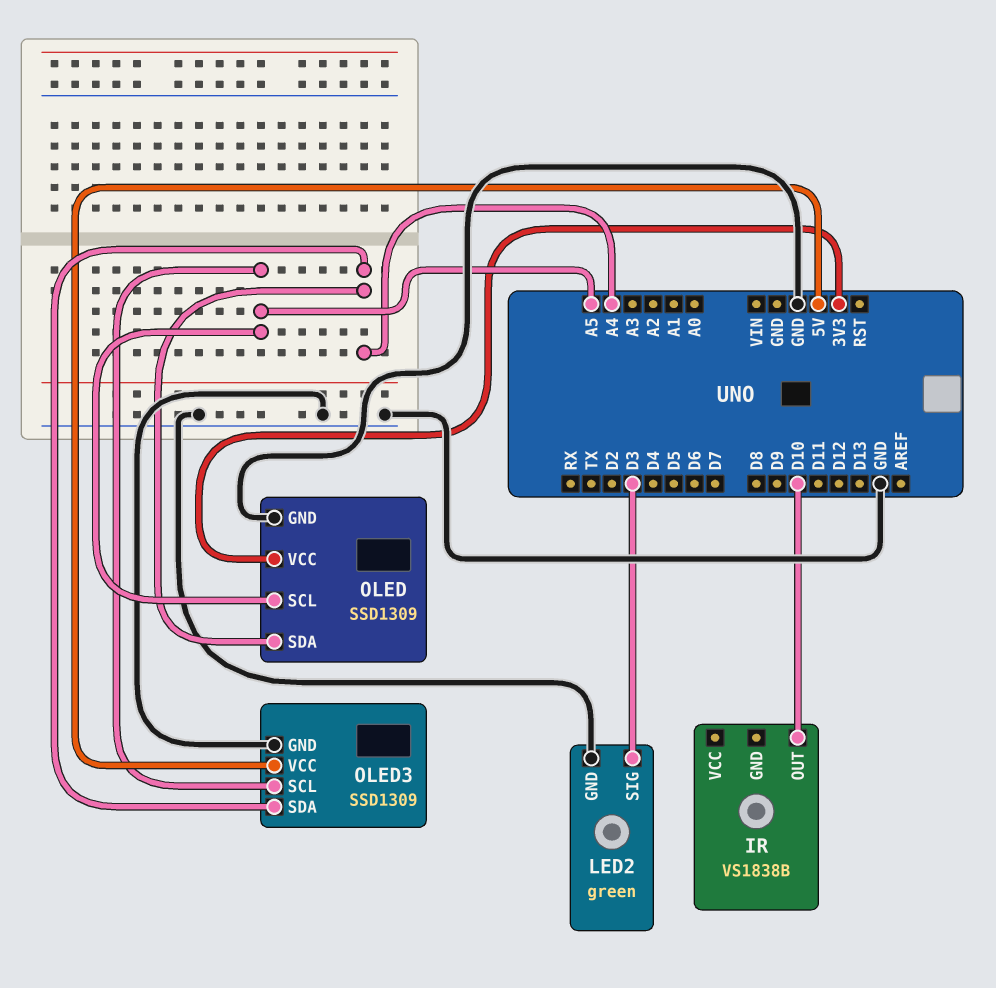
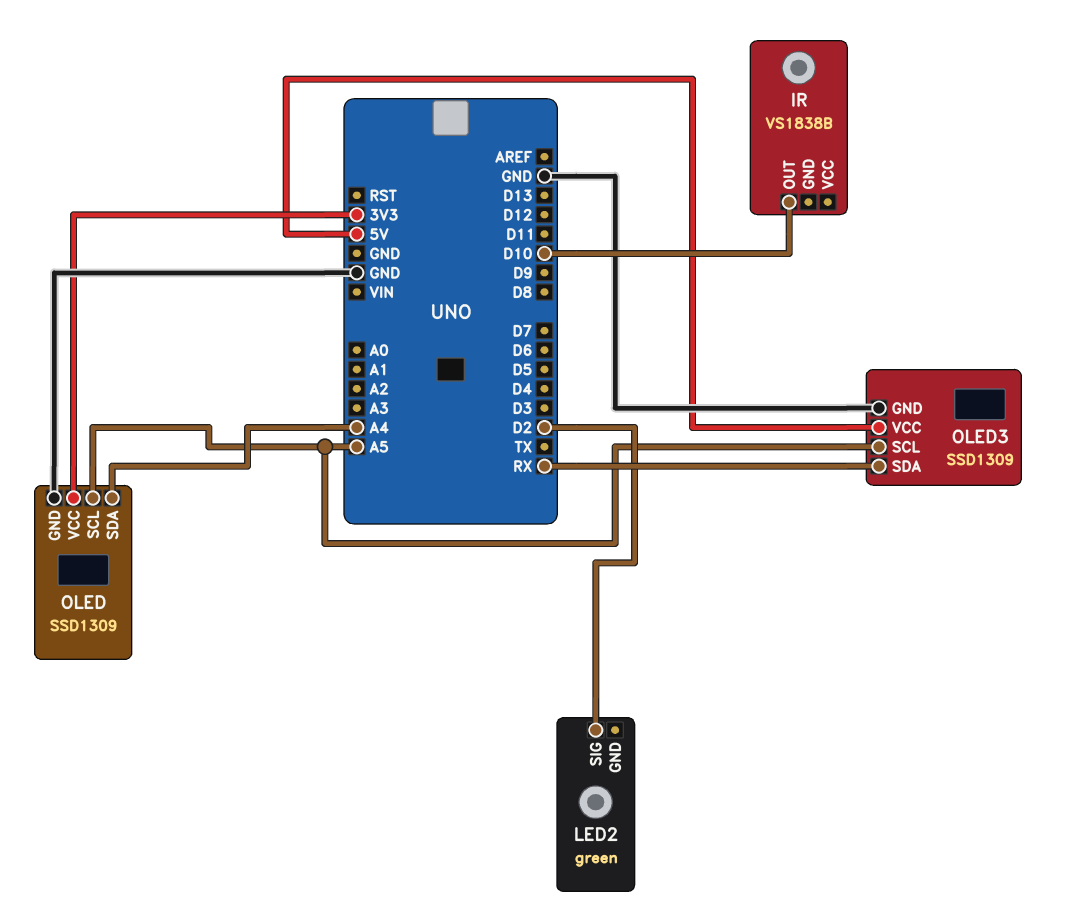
LED2 pin GND: GND -> none
LED2 pin SIG: D3 -> D2
OLED3 pin SDA: A4 -> RX

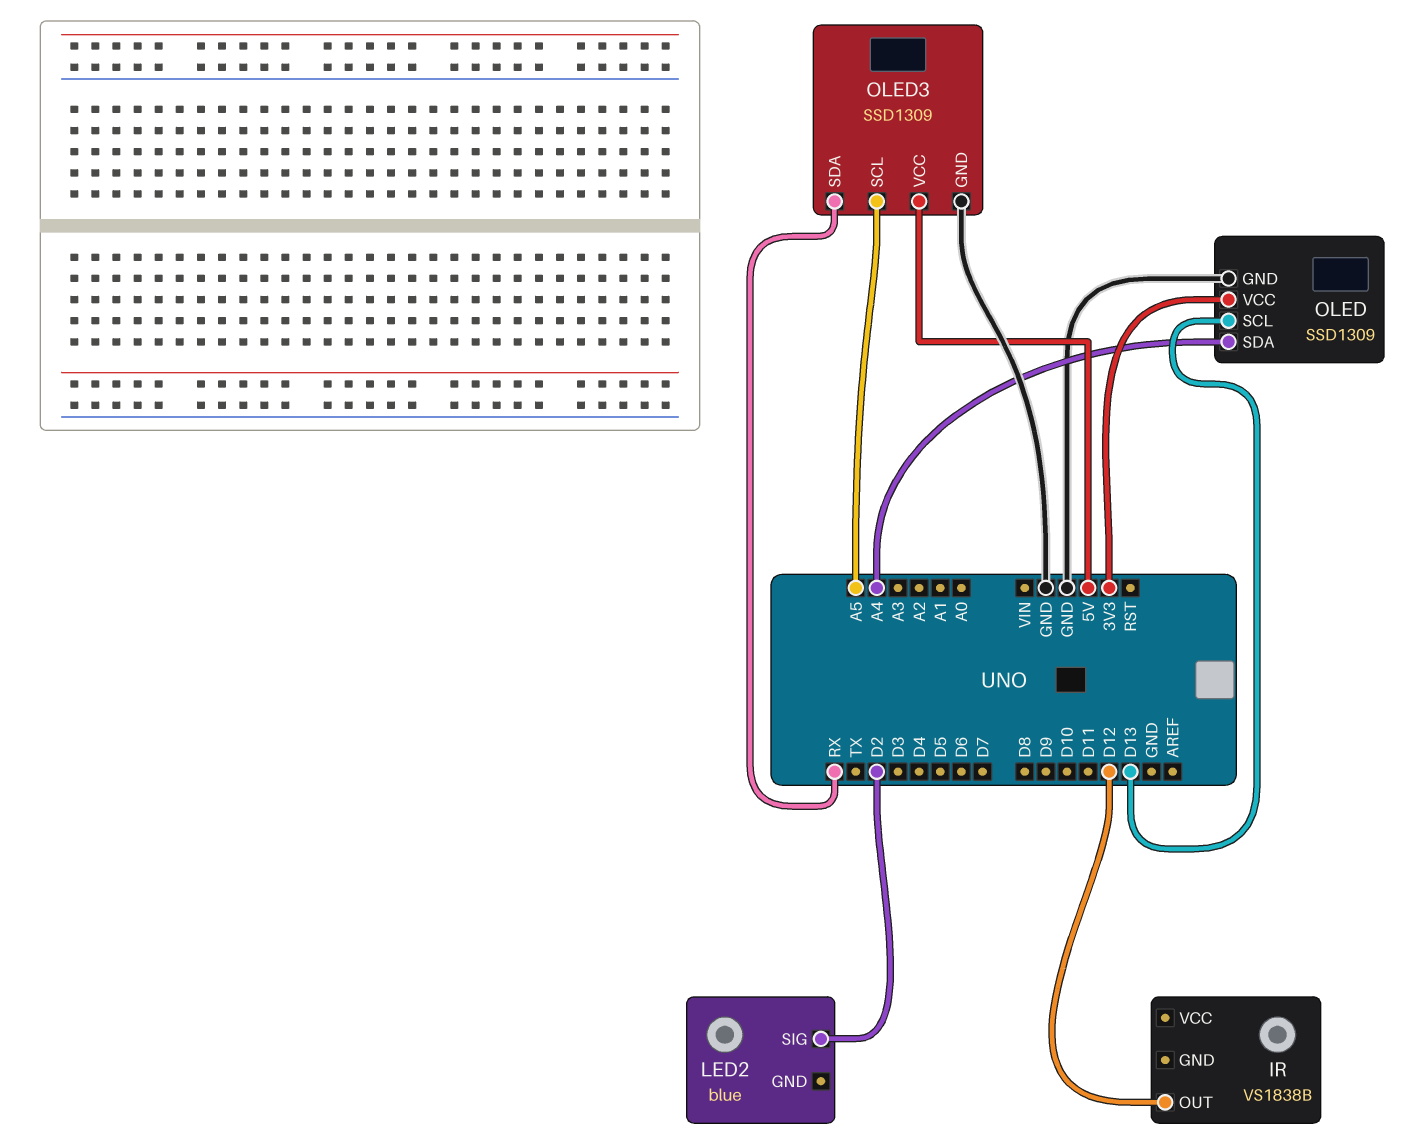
IR pin OUT: D10 -> D12
LED2: green -> blue
OLED pin SCL: A5 -> D13

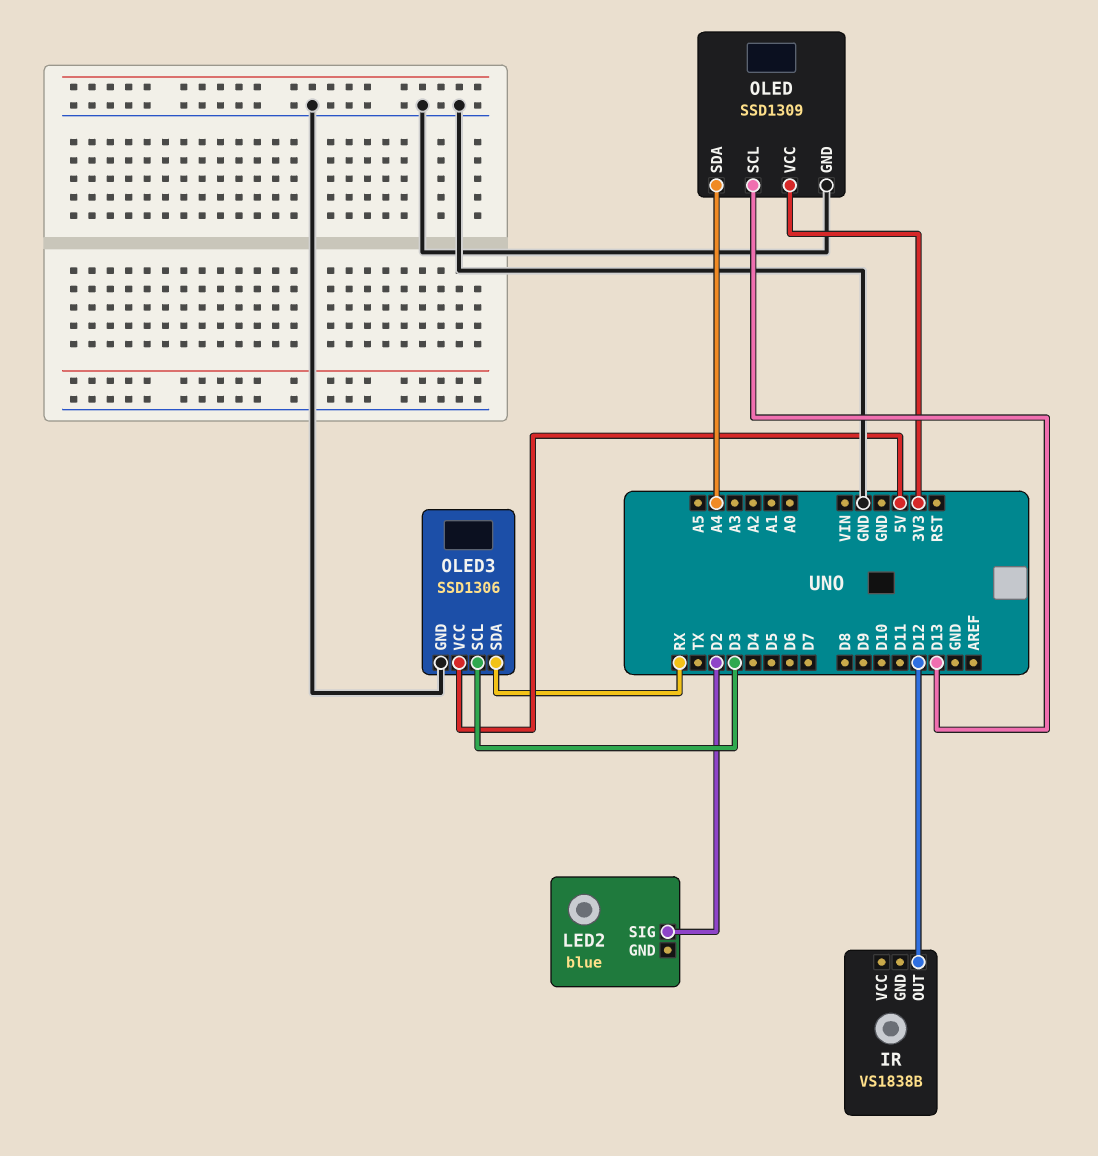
OLED3: SSD1309 -> SSD1306
OLED3 pin SCL: A5 -> D3

